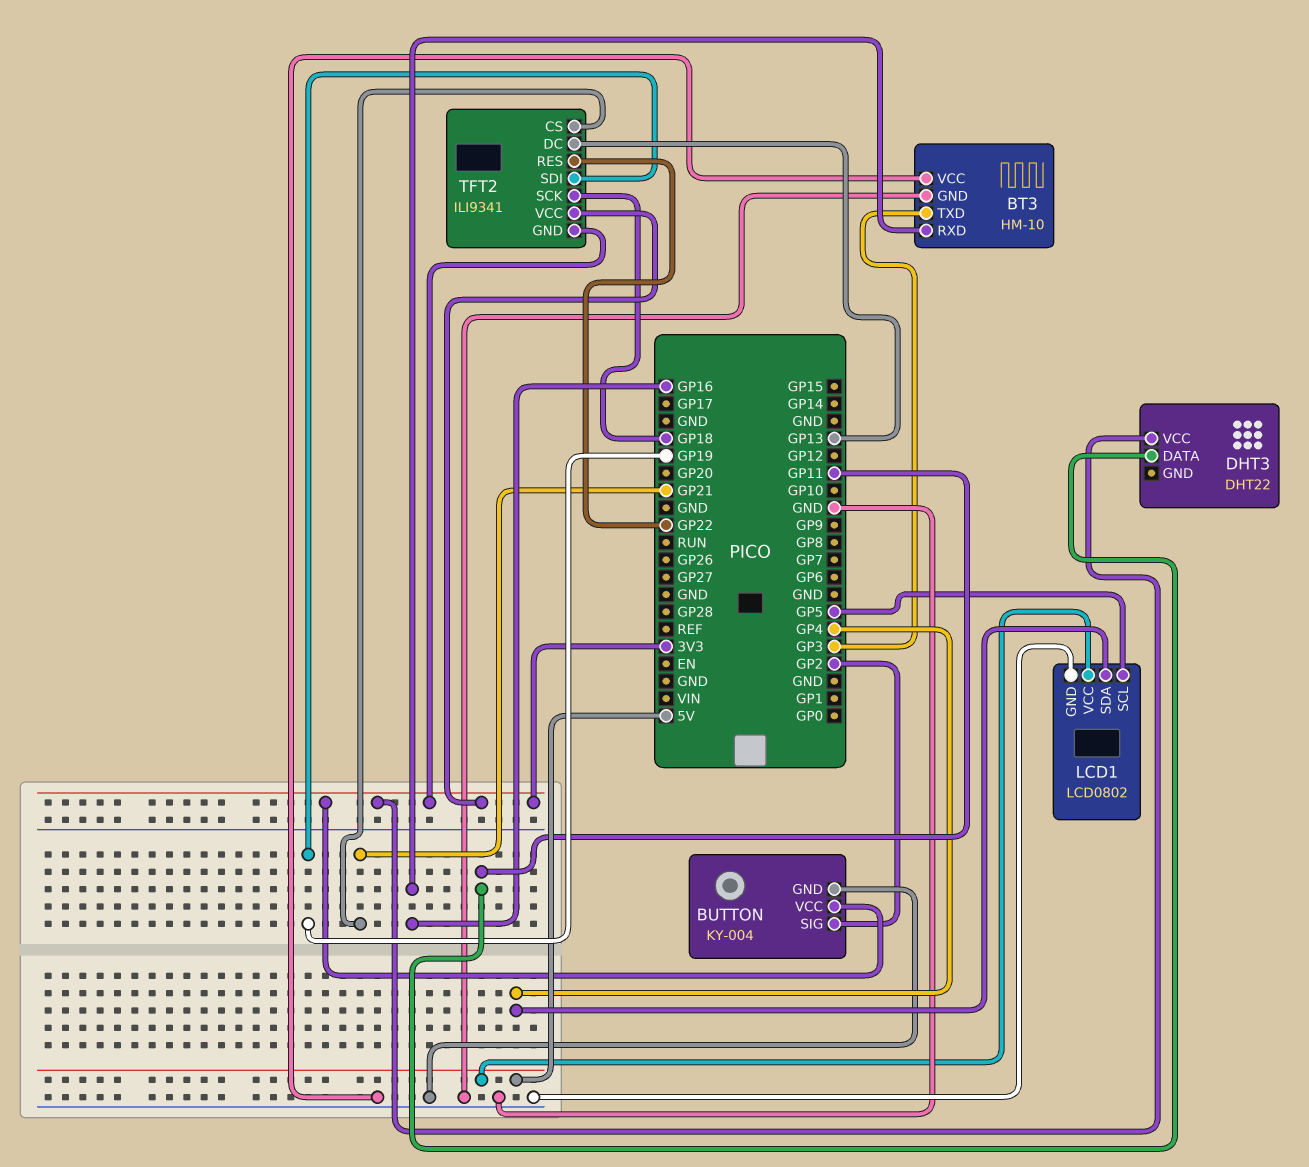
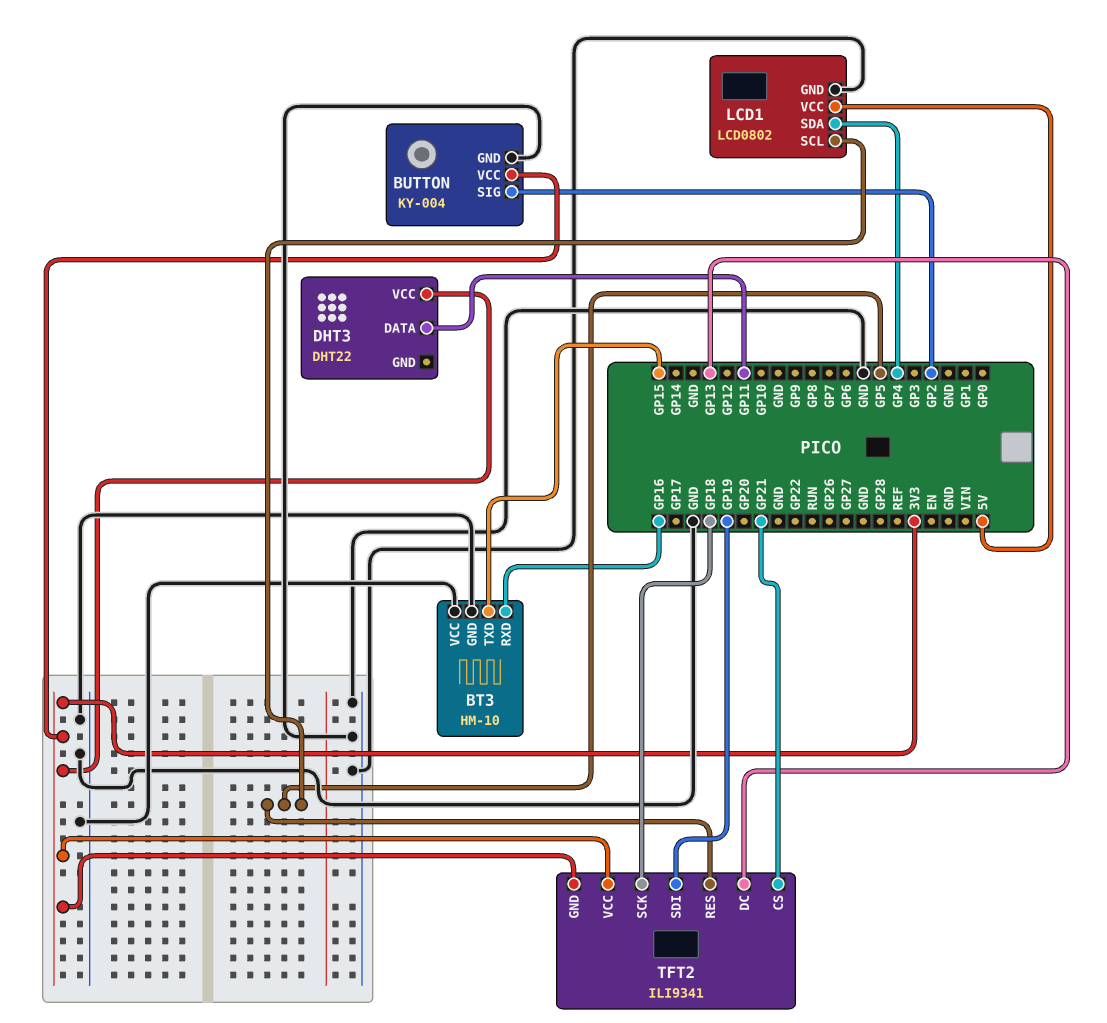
BT3 pin TXD: GP3 -> GP15
TFT2 pin RES: GP22 -> GP5

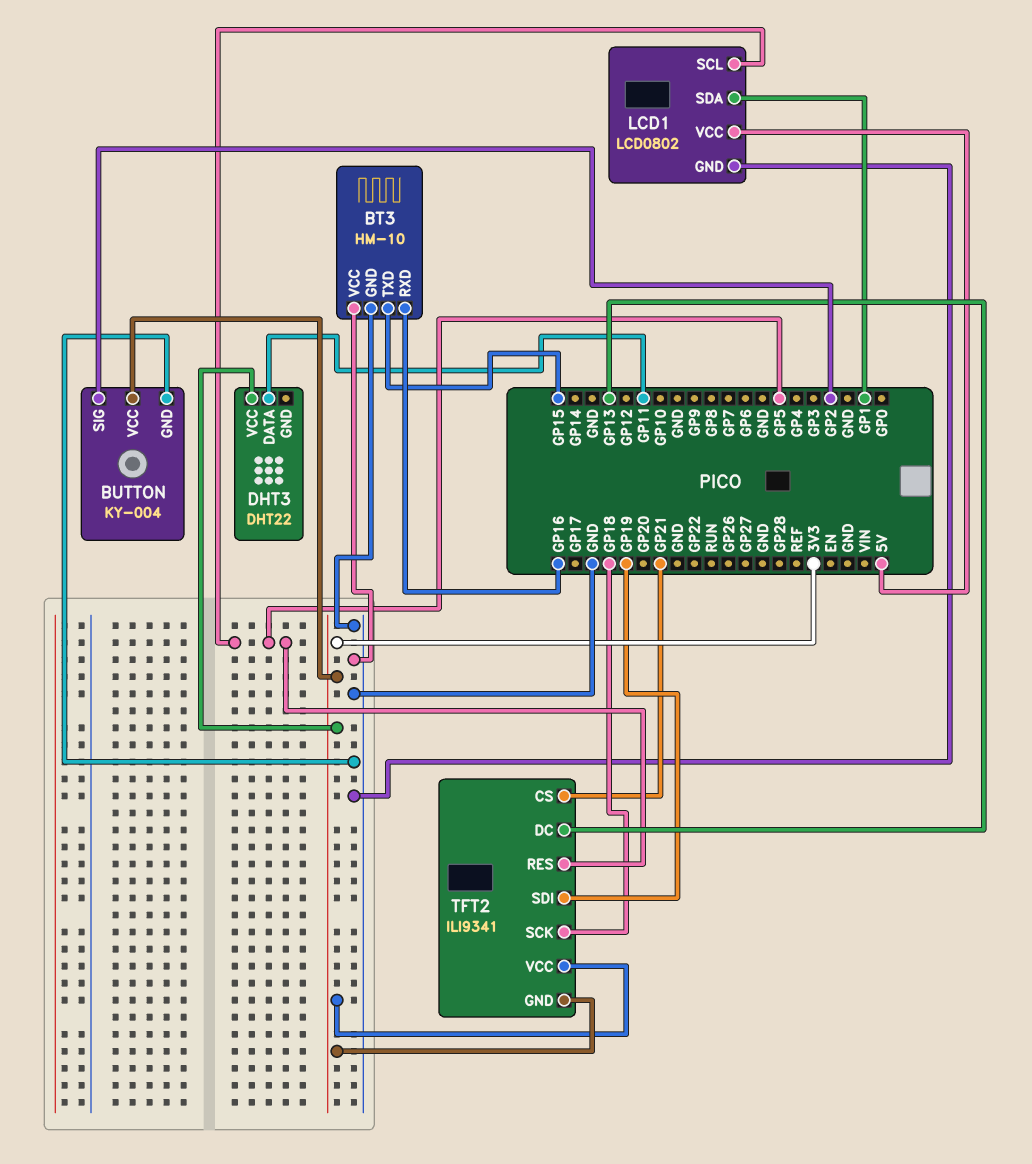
LCD1 pin SDA: GP4 -> GP1

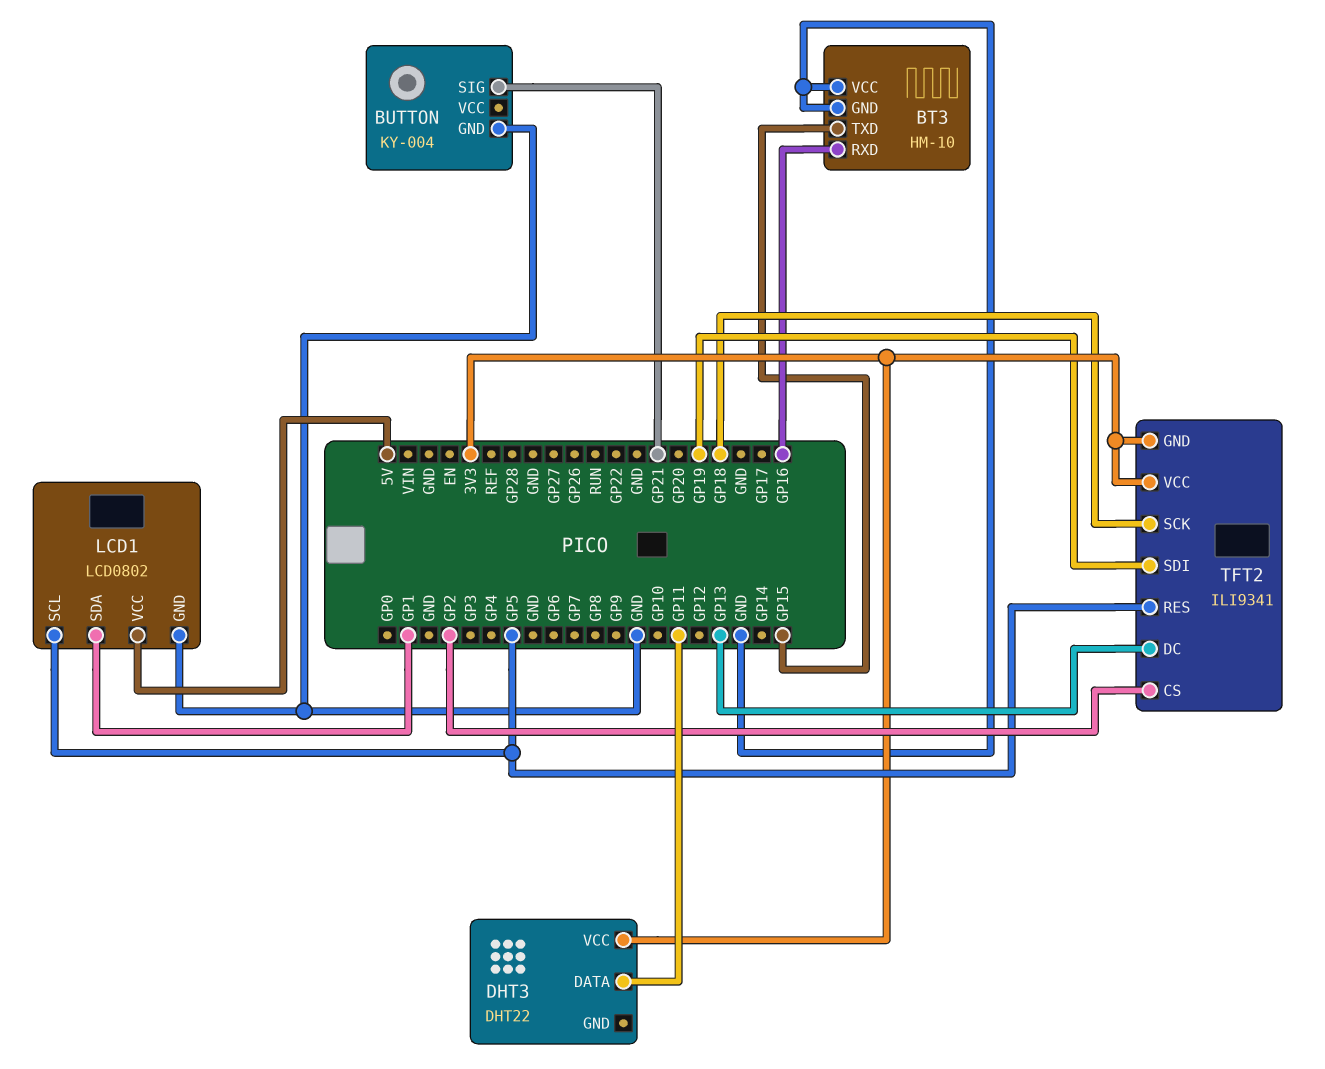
BUTTON pin SIG: GP2 -> GP21
BUTTON pin VCC: 3V3 -> none
TFT2 pin CS: GP21 -> GP2

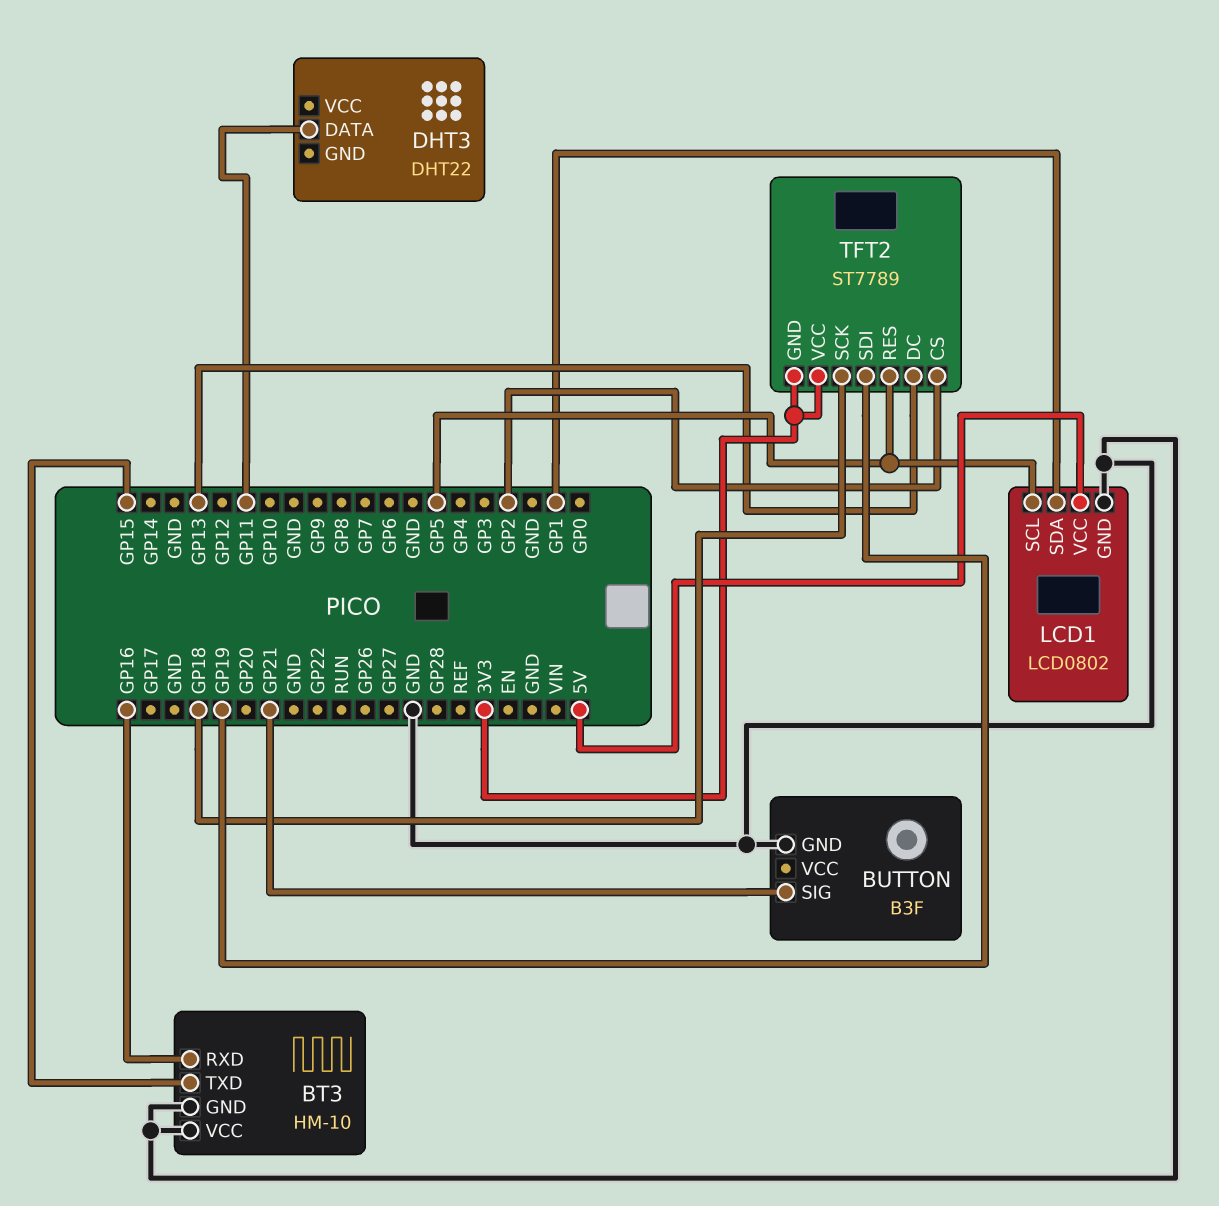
BUTTON: KY-004 -> B3F
DHT3 pin VCC: 3V3 -> none
TFT2: ILI9341 -> ST7789

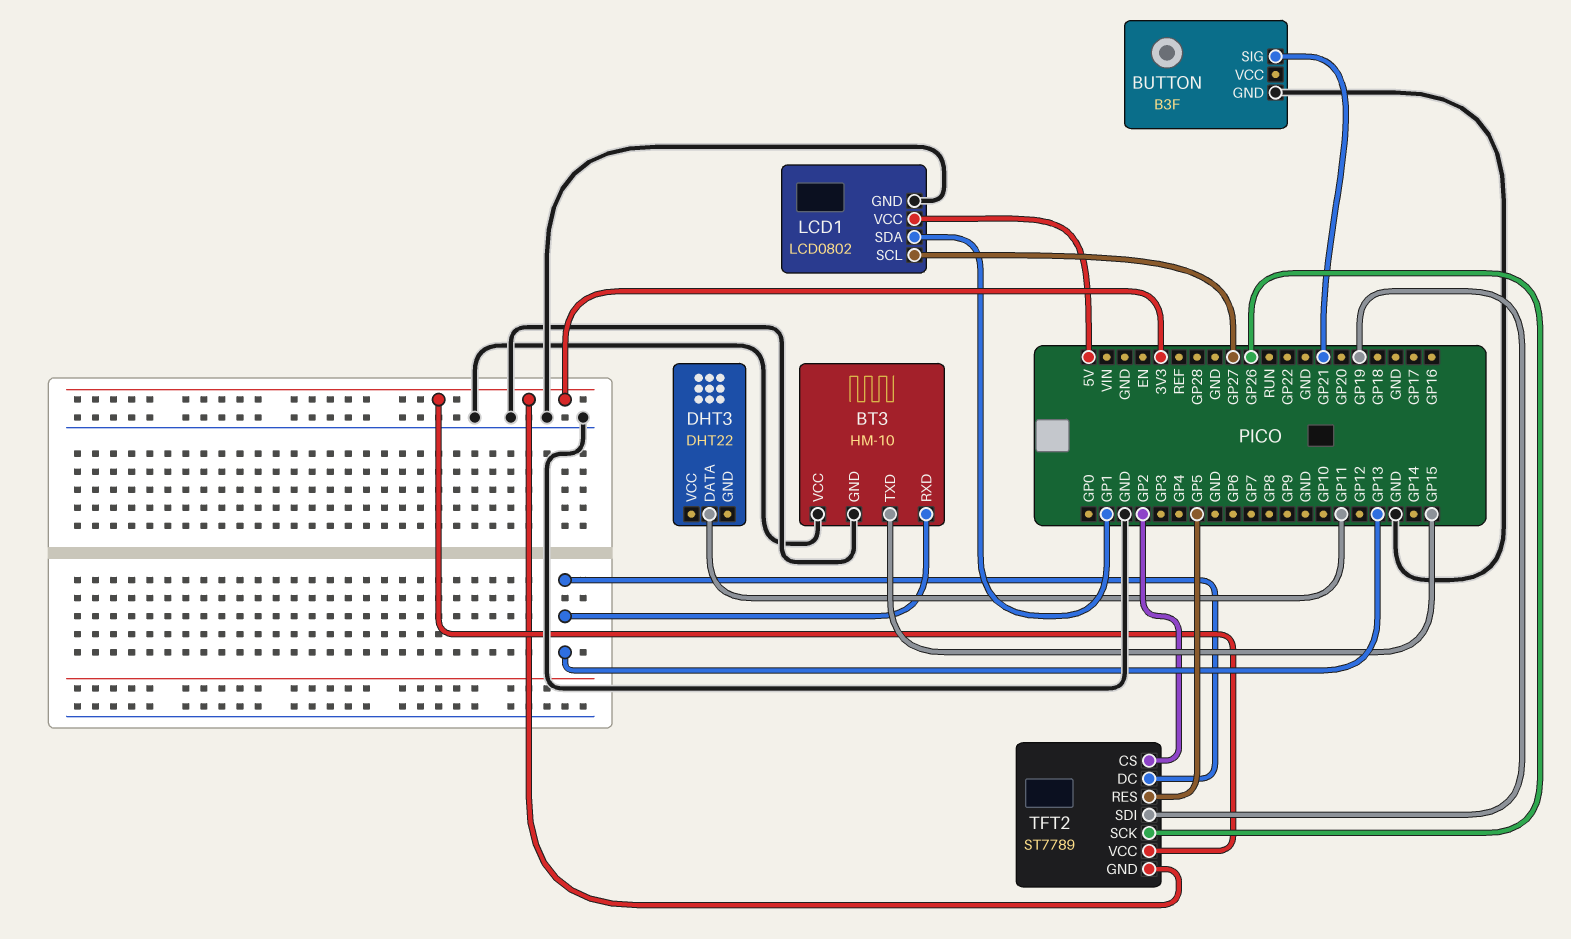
BT3 pin RXD: GP16 -> GP13
LCD1 pin SCL: GP5 -> GP27
TFT2 pin SCK: GP18 -> GP26

